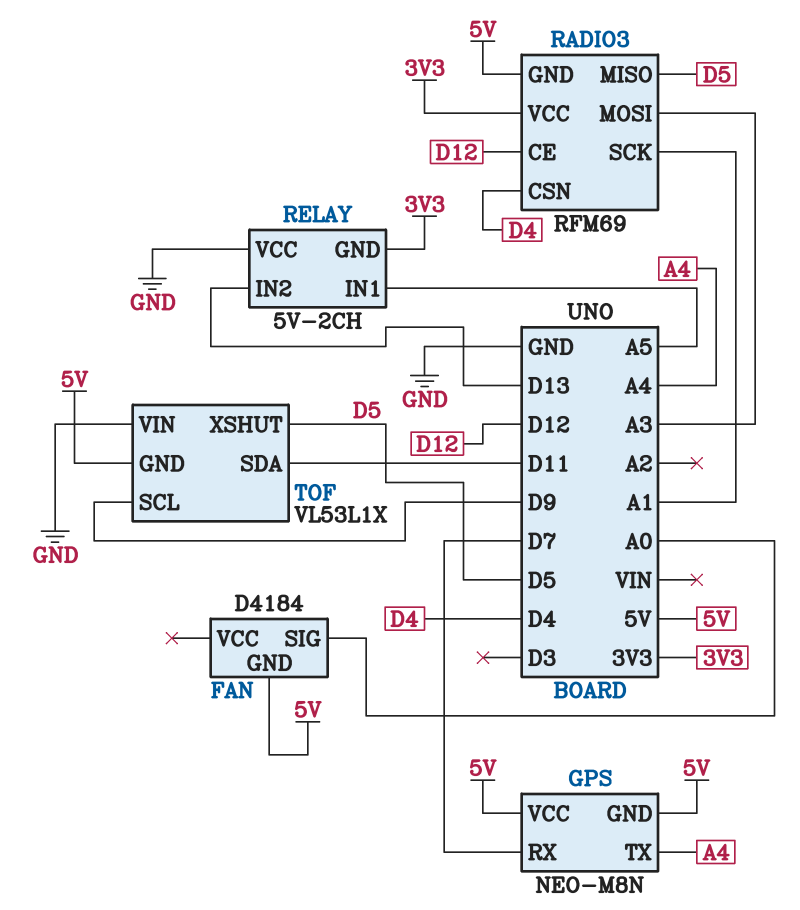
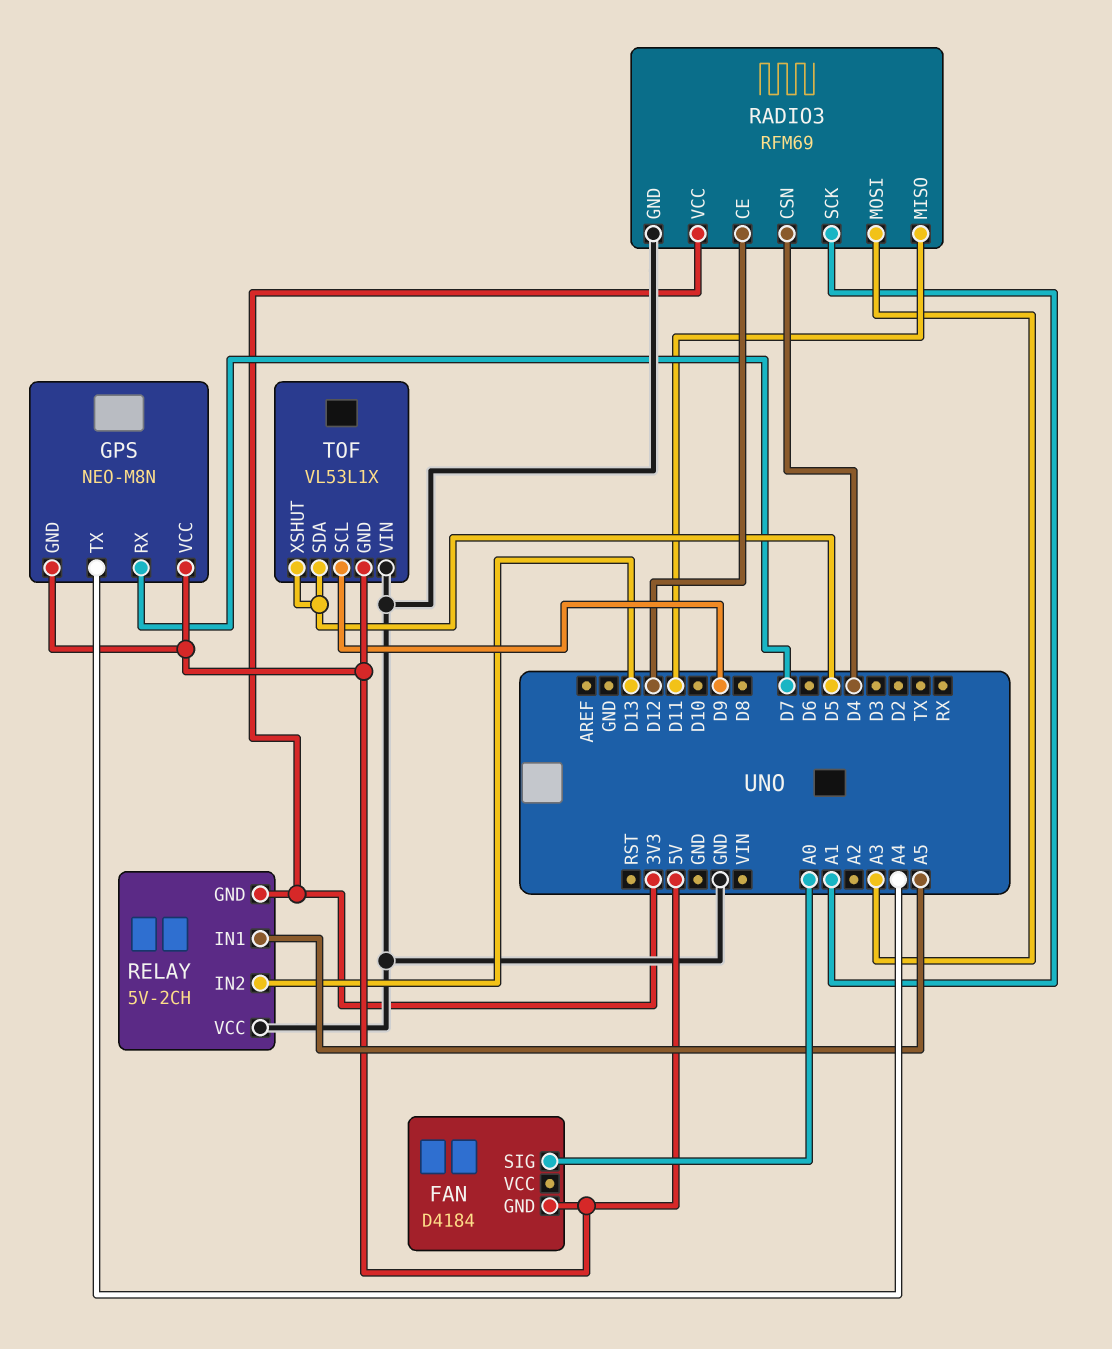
RADIO3 pin GND: 5V -> GND
RADIO3 pin MISO: D5 -> D11
TOF pin SDA: D11 -> D5

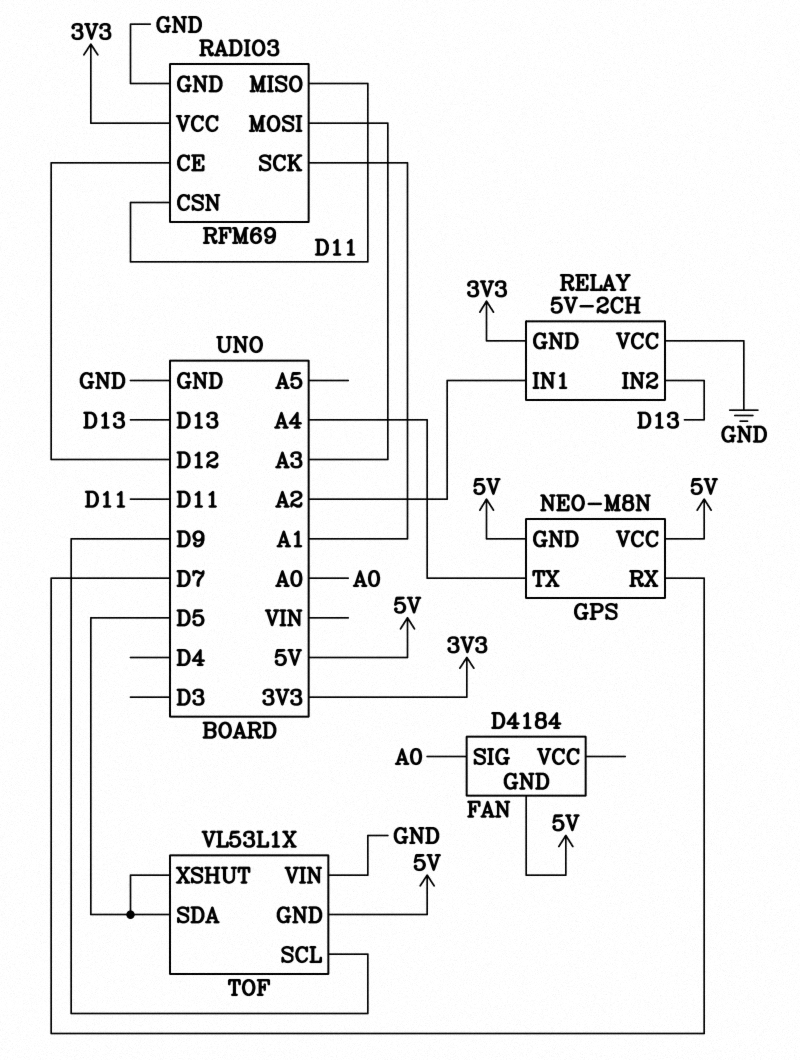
RADIO3 pin CSN: D4 -> D11
RELAY pin IN1: A5 -> A2

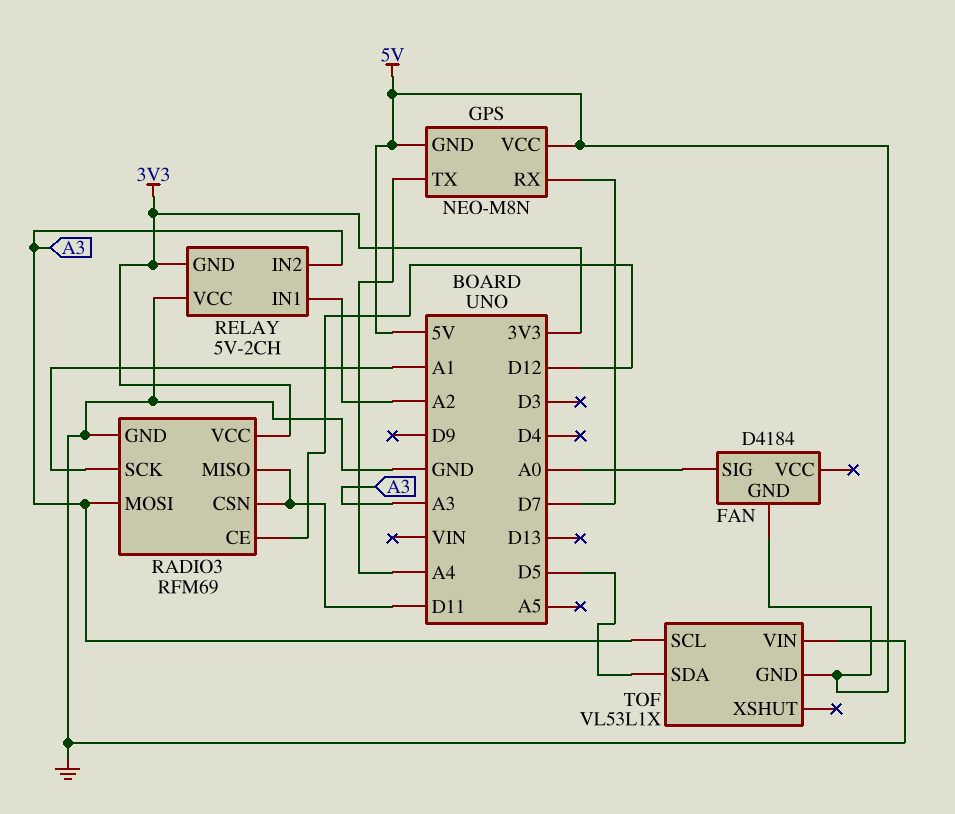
RELAY pin IN2: D13 -> A3
TOF pin SCL: D9 -> A3
TOF pin XSHUT: D5 -> none

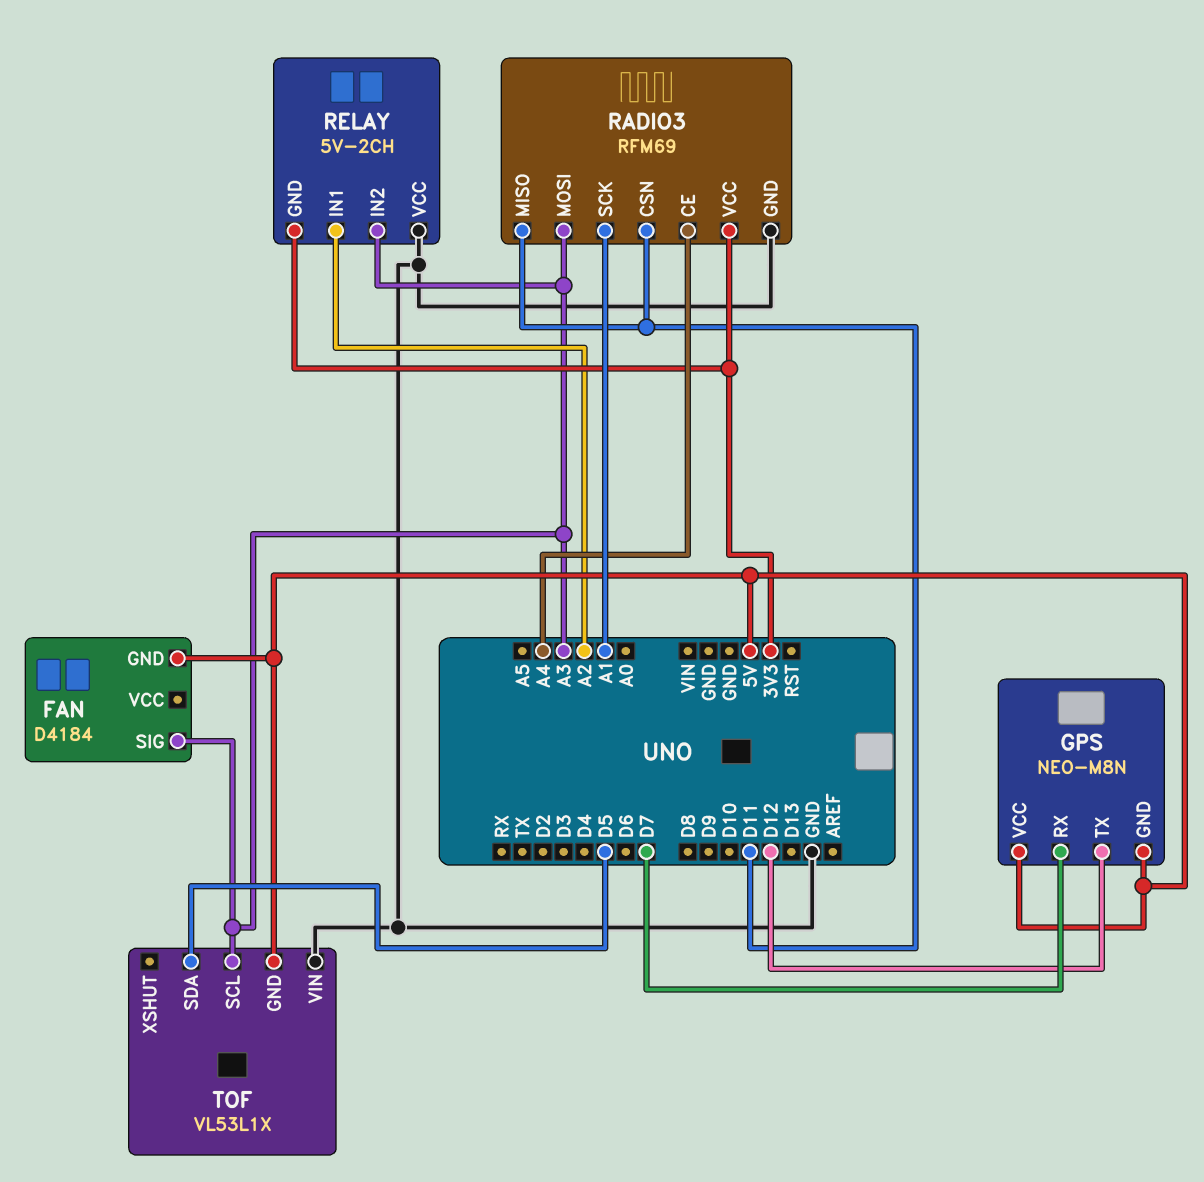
FAN pin SIG: A0 -> A3
GPS pin TX: A4 -> D12
RADIO3 pin CE: D12 -> A4

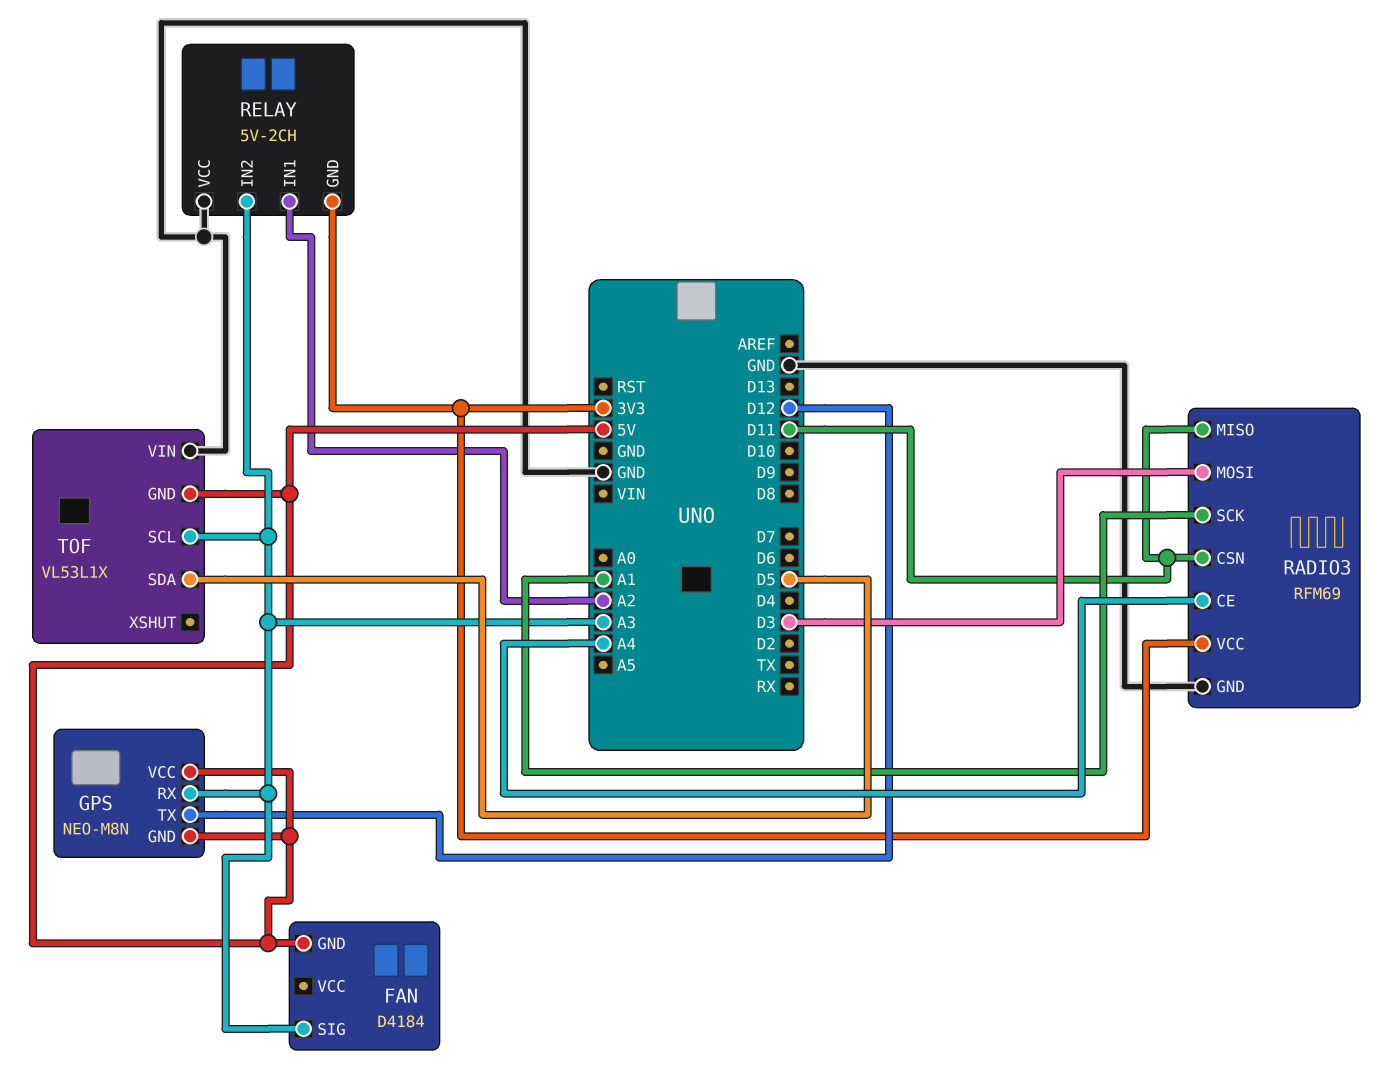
GPS pin RX: D7 -> A3
RADIO3 pin MOSI: A3 -> D3

